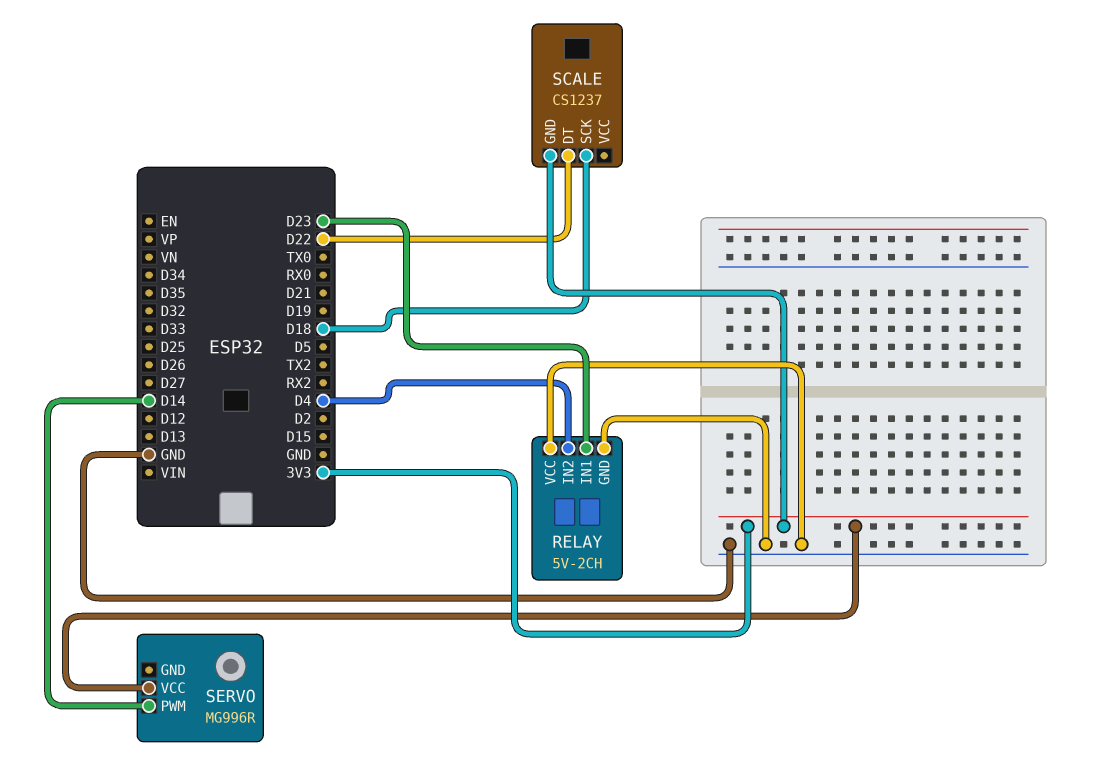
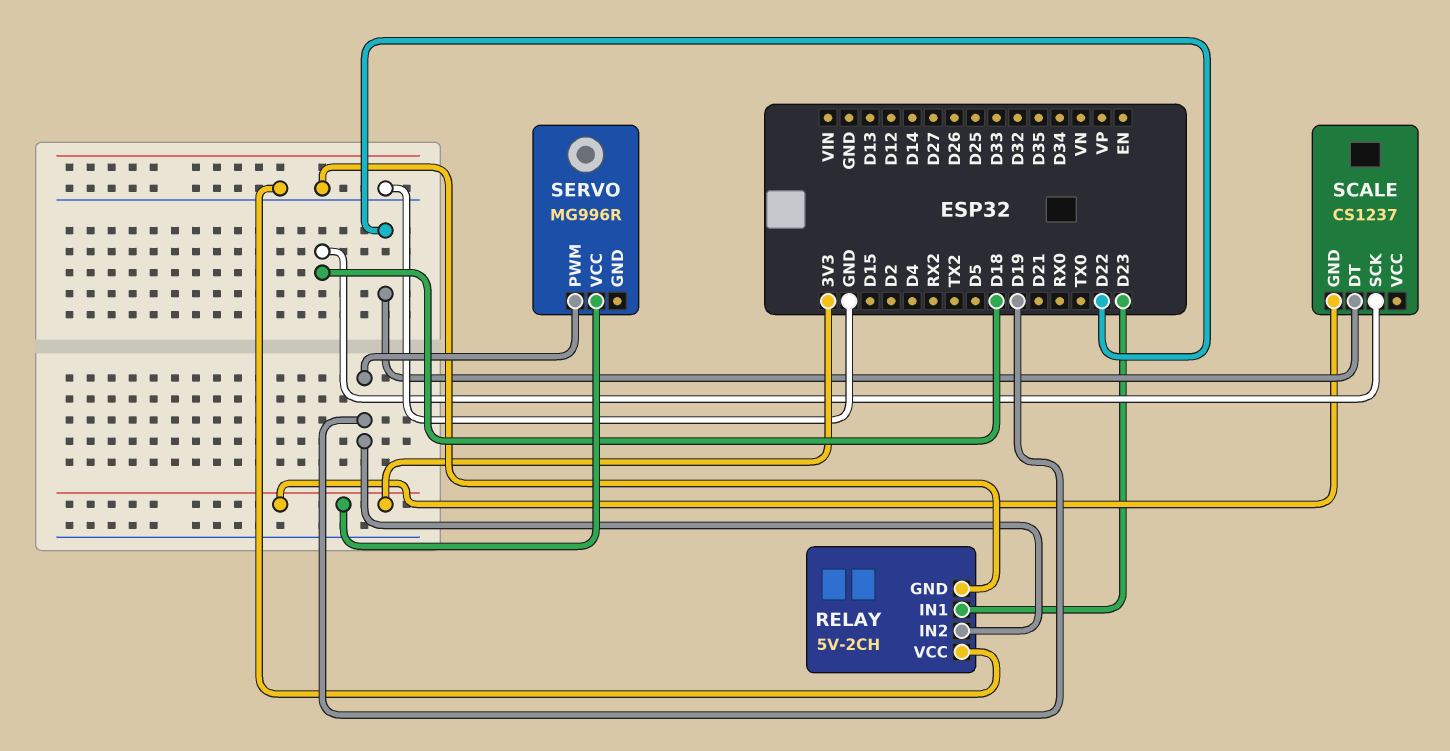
RELAY pin IN2: D4 -> D19
SERVO pin PWM: D14 -> D19

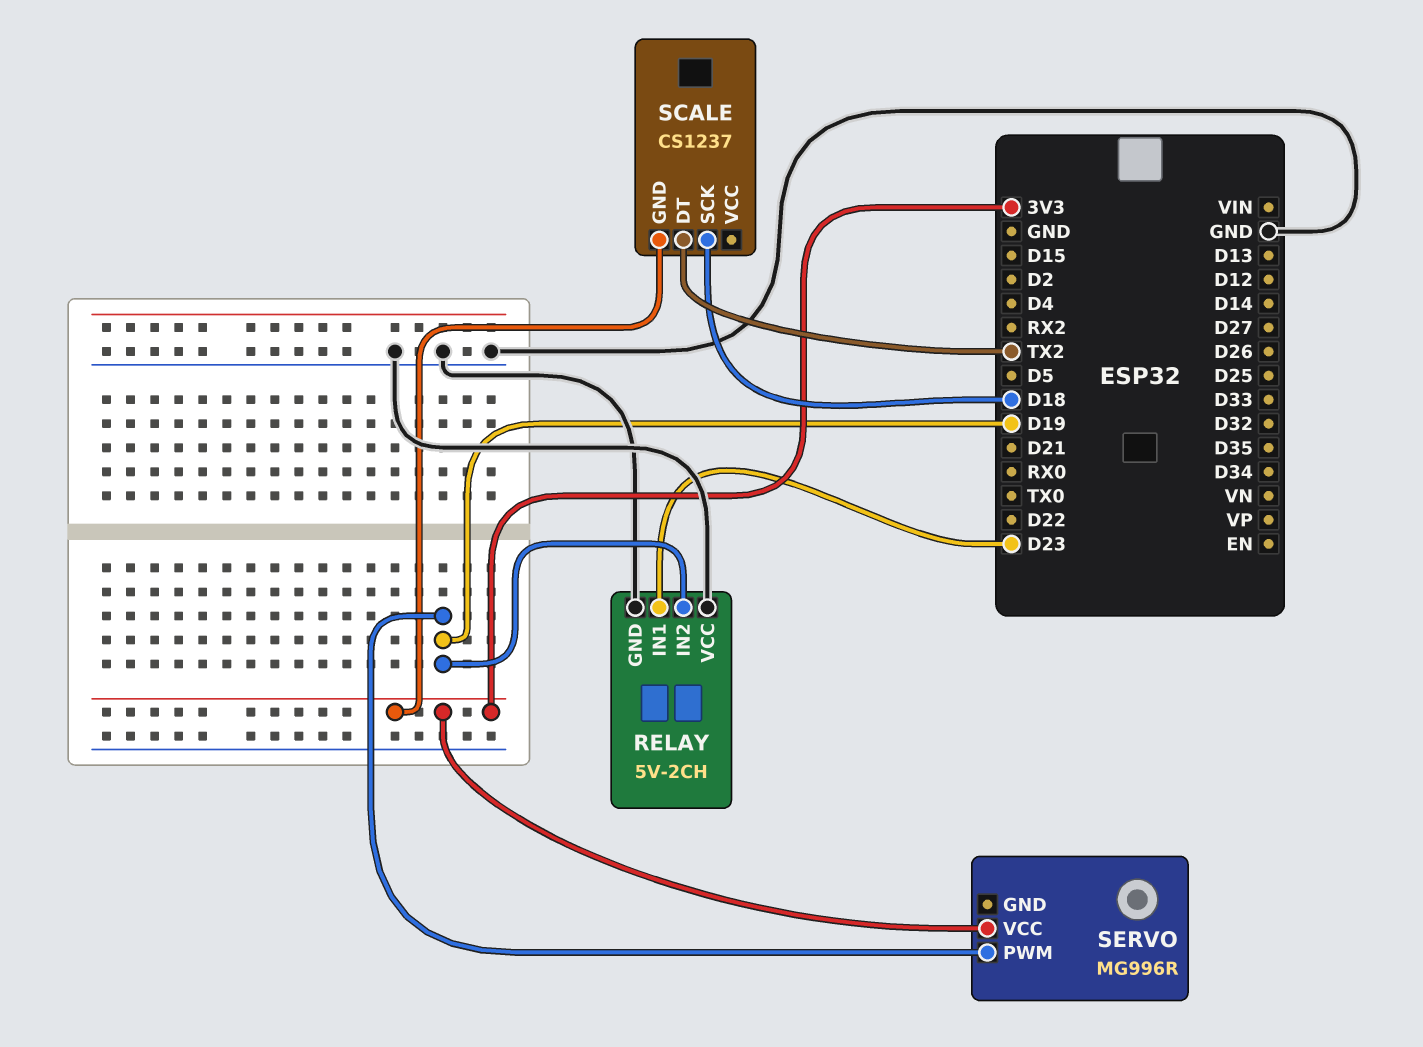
SCALE pin DT: D22 -> TX2

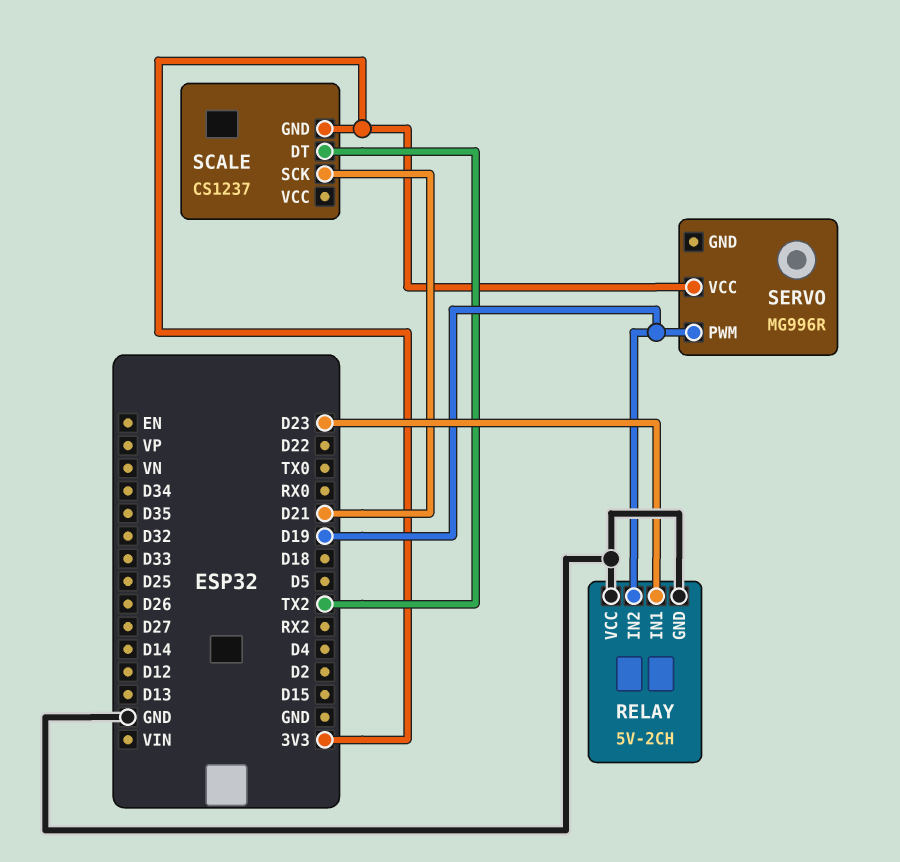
SCALE pin SCK: D18 -> D21

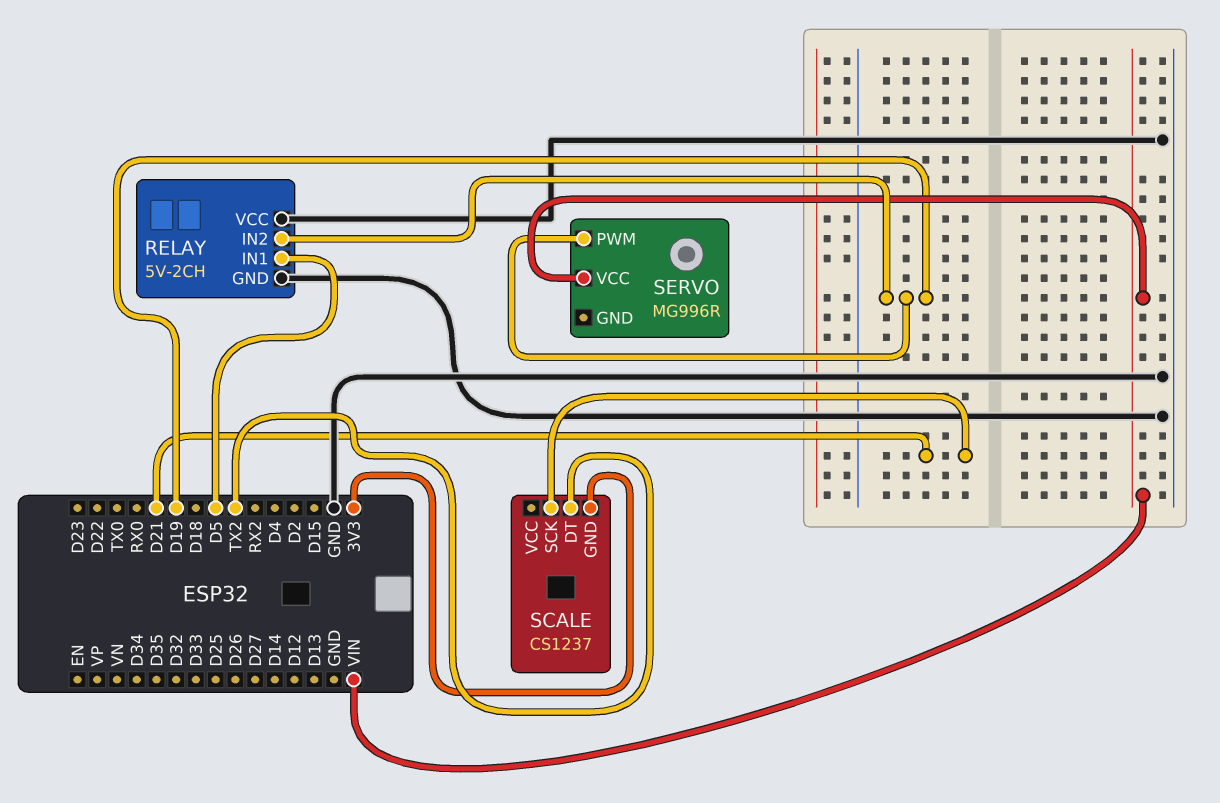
RELAY pin IN1: D23 -> D5
SERVO pin VCC: 3V3 -> VIN

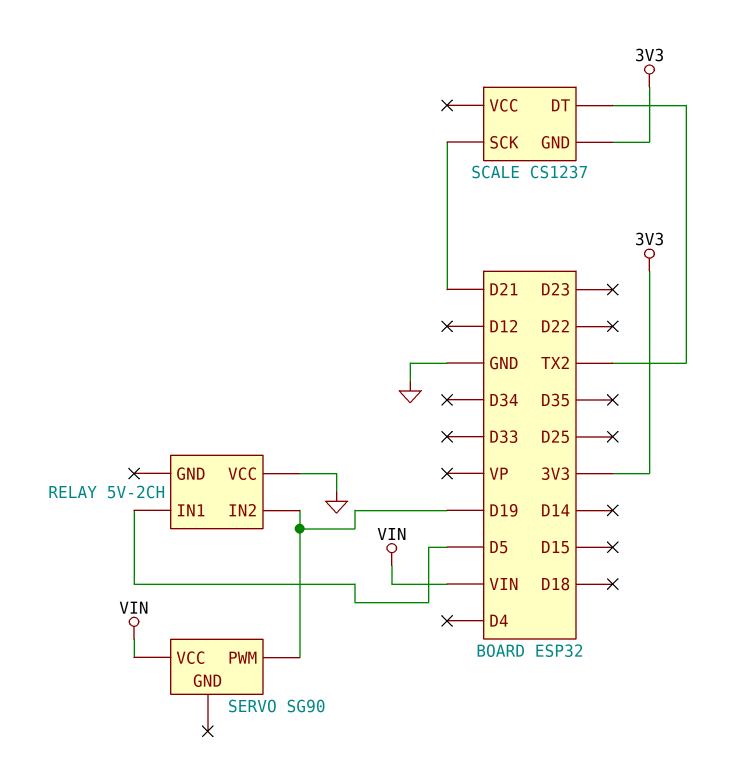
RELAY pin GND: GND -> none
SERVO: MG996R -> SG90

